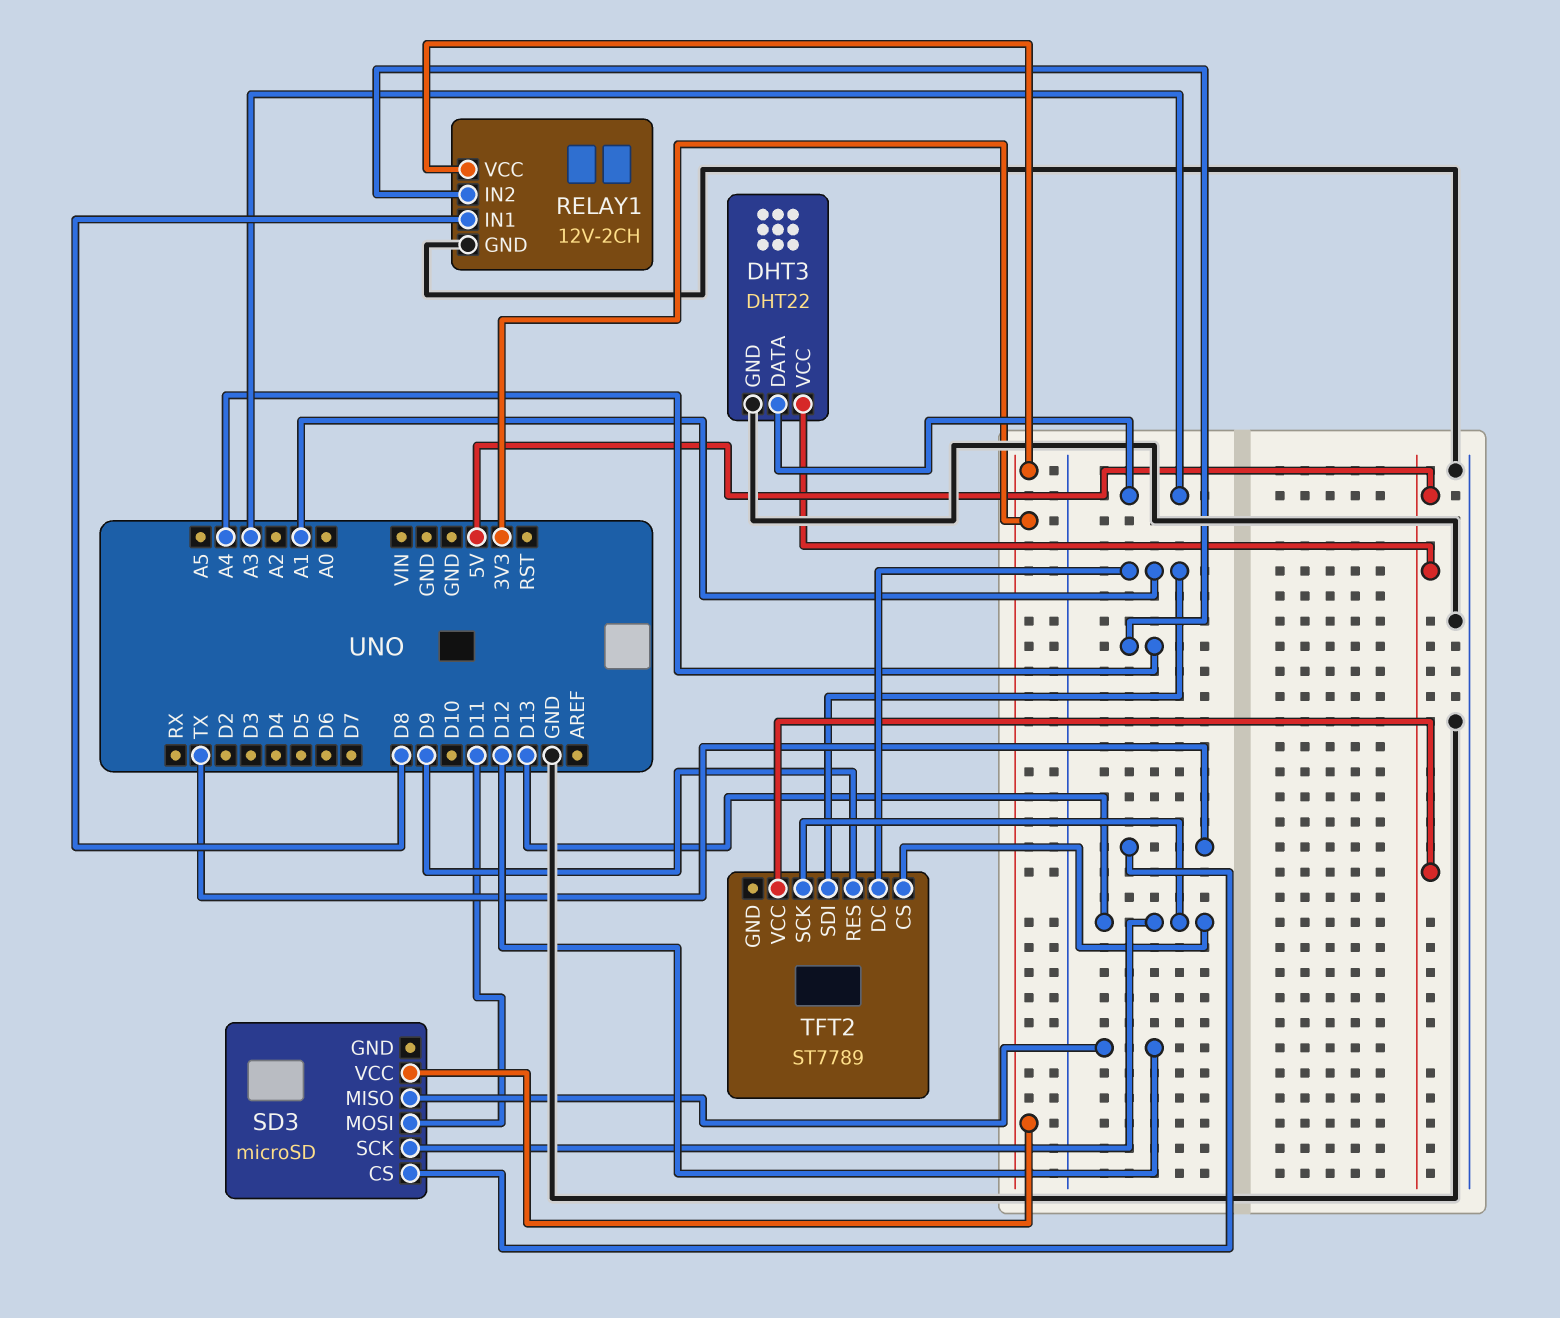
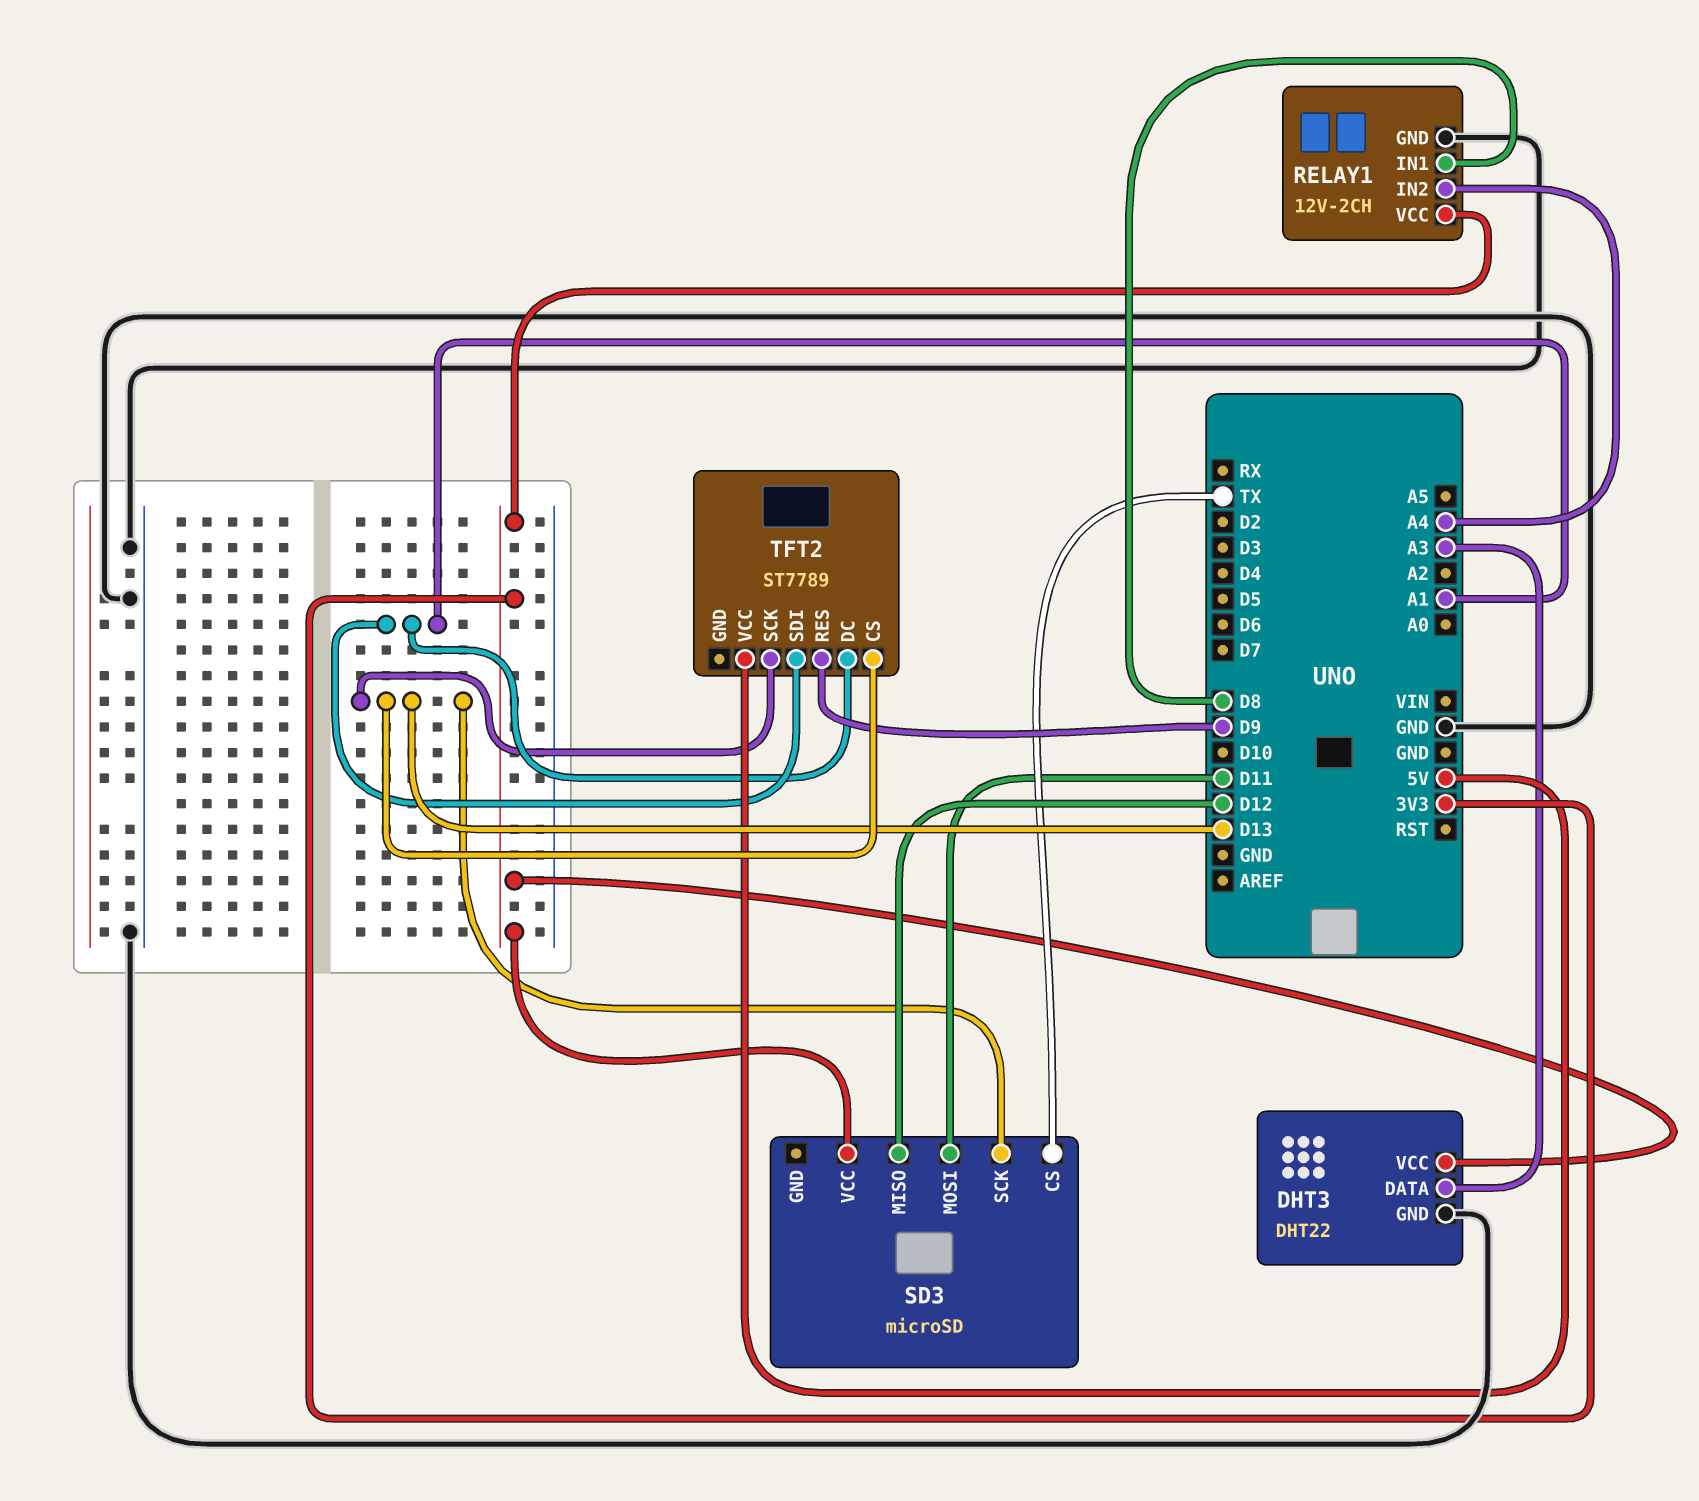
DHT3 pin VCC: 5V -> 3V3

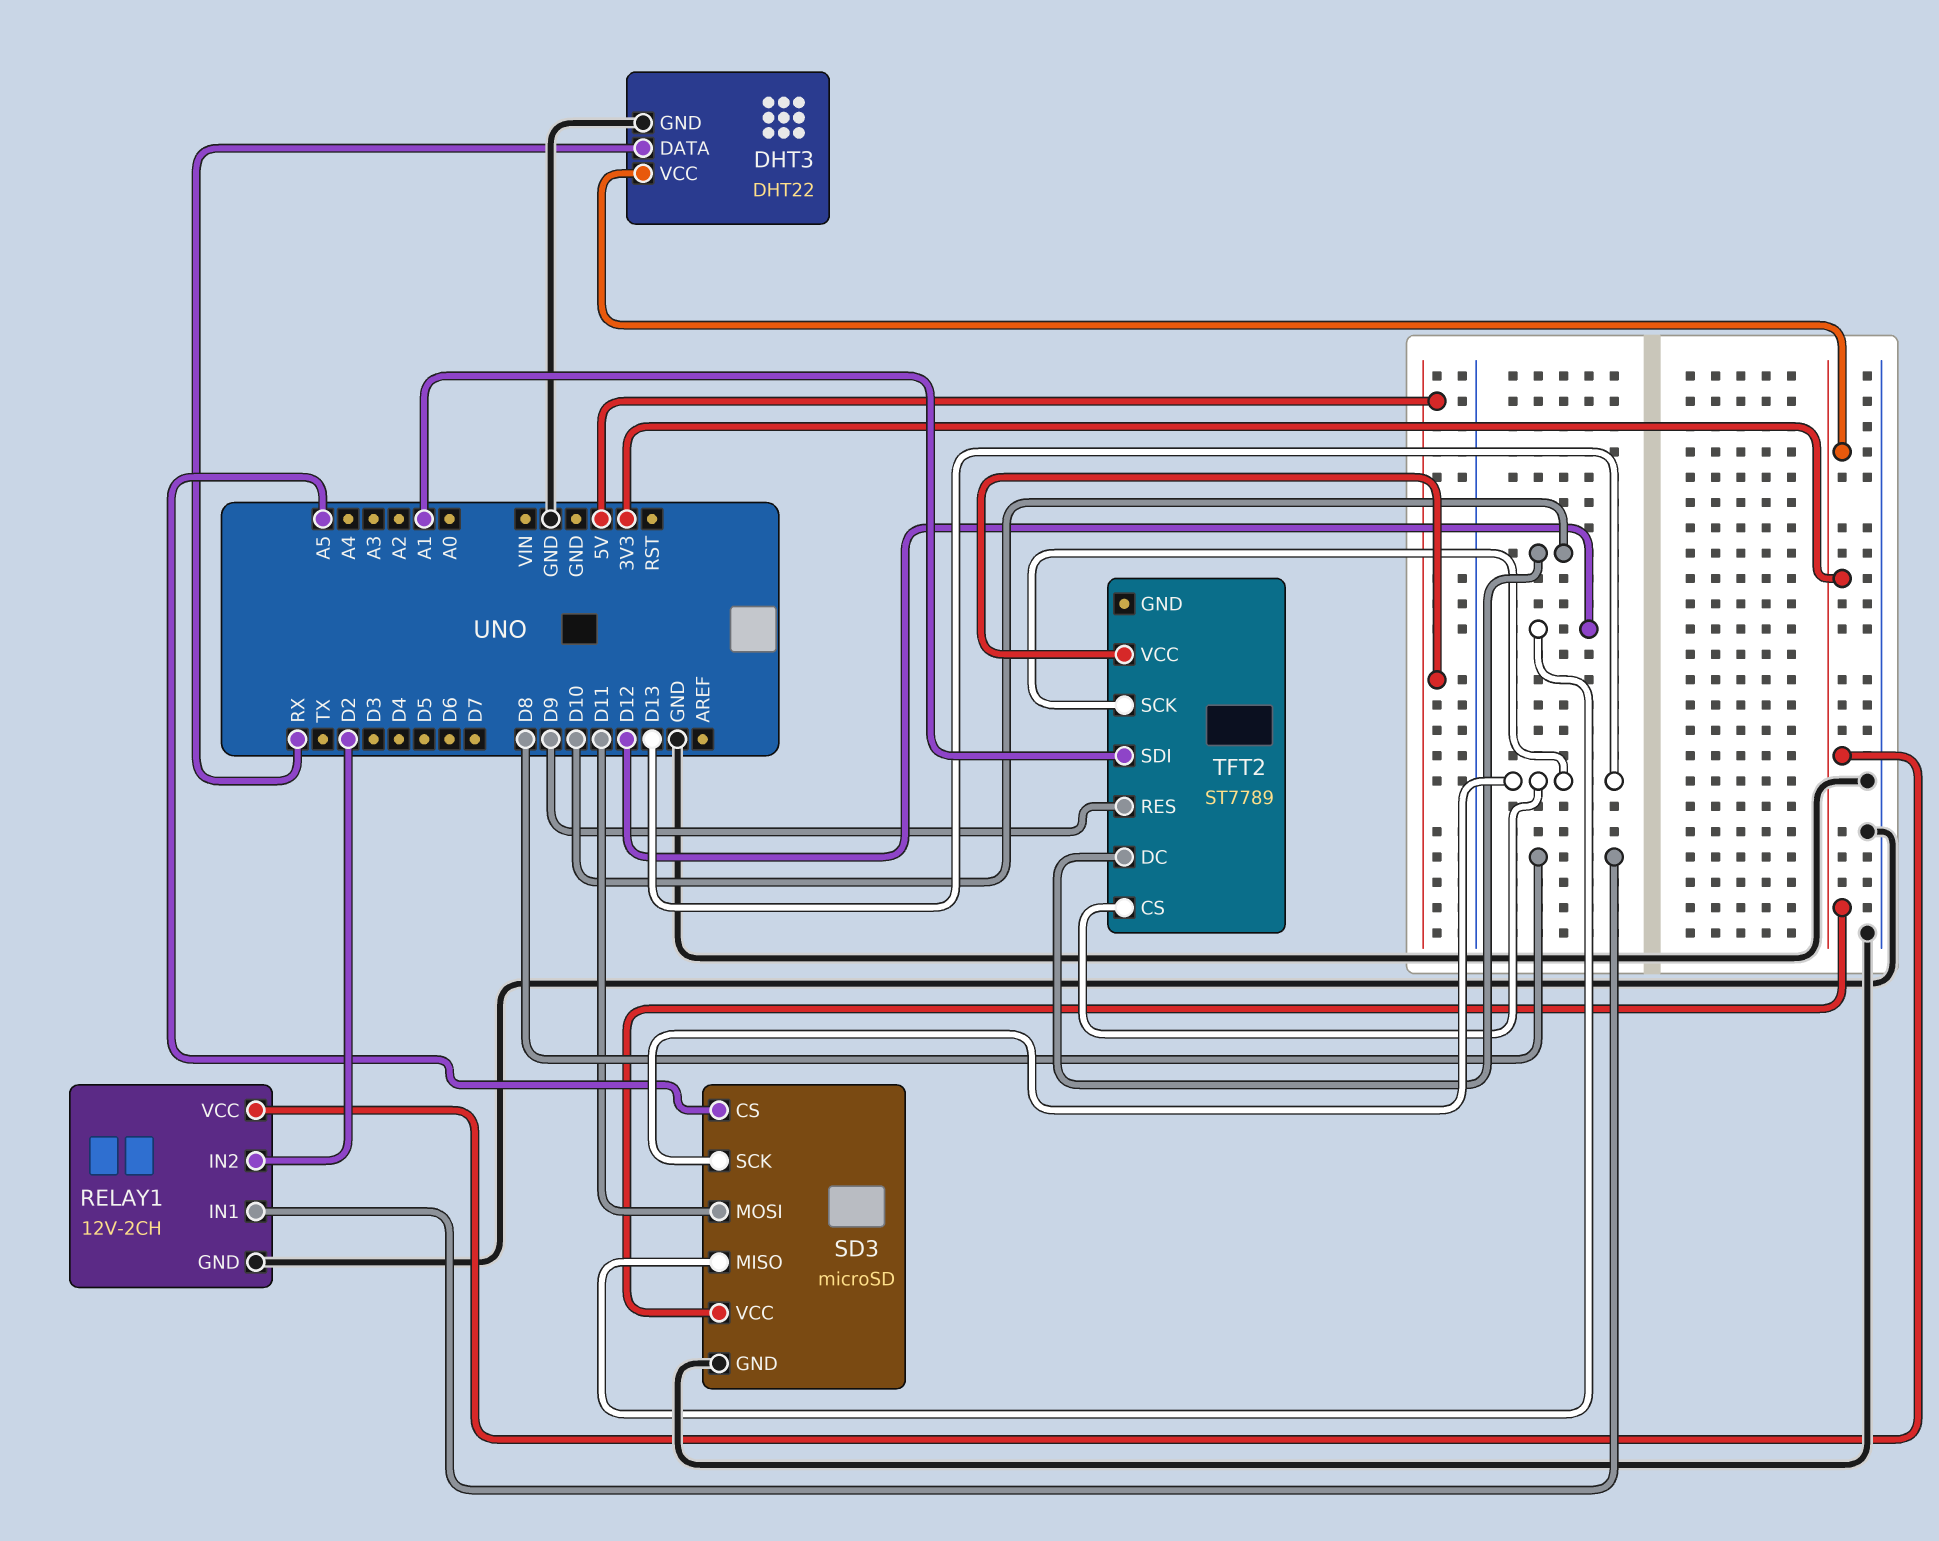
DHT3 pin DATA: A3 -> RX
RELAY1 pin IN2: A4 -> D2
SD3 pin CS: TX -> A5
SD3 pin GND: none -> GND
TFT2 pin DC: A1 -> D10

